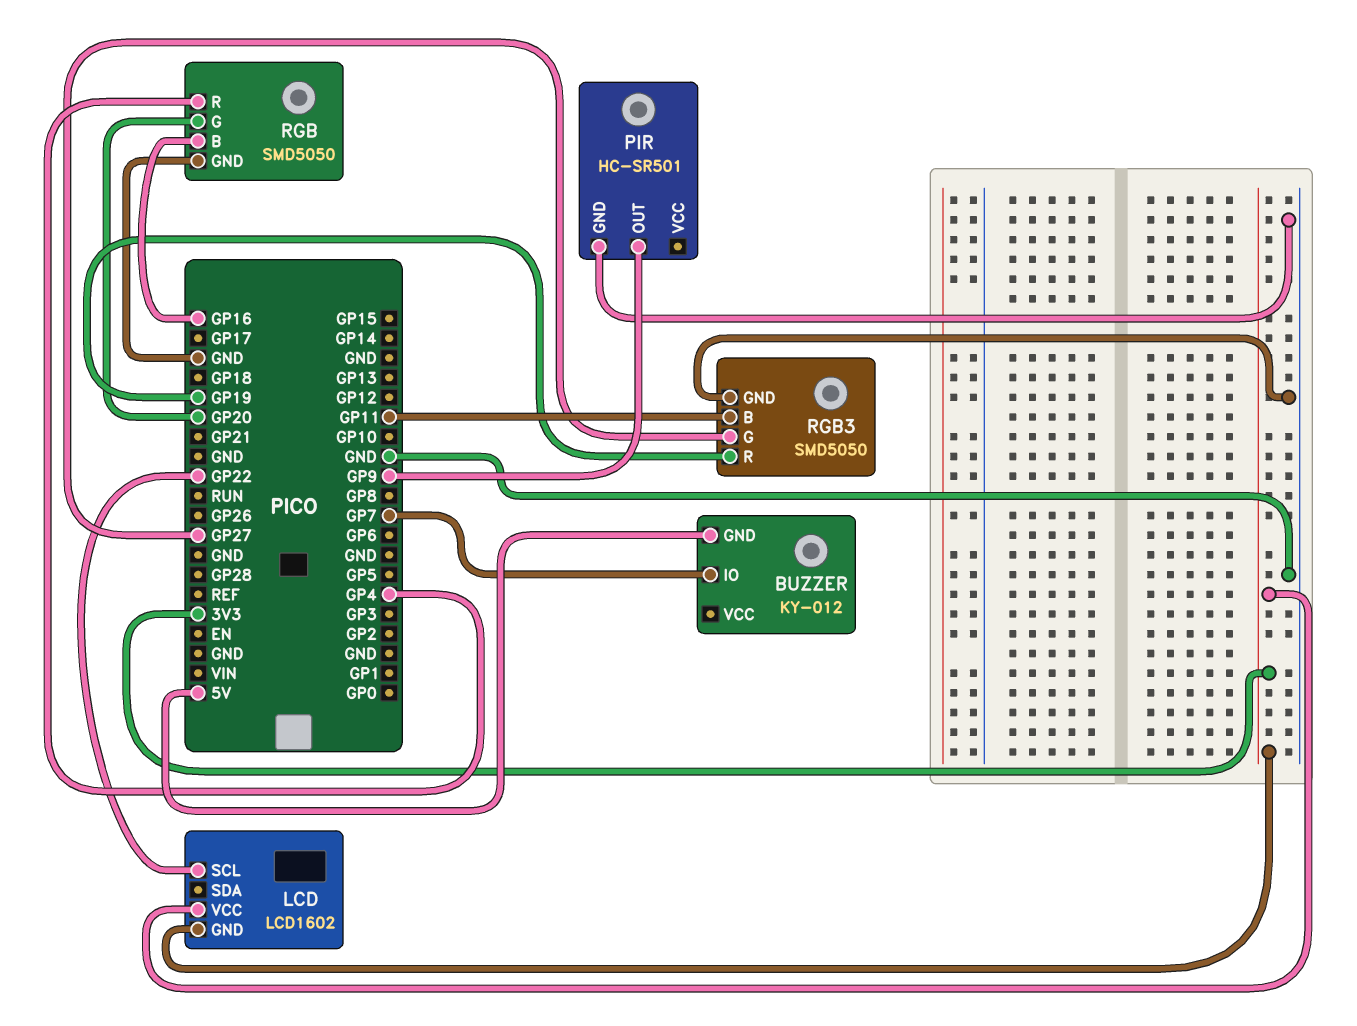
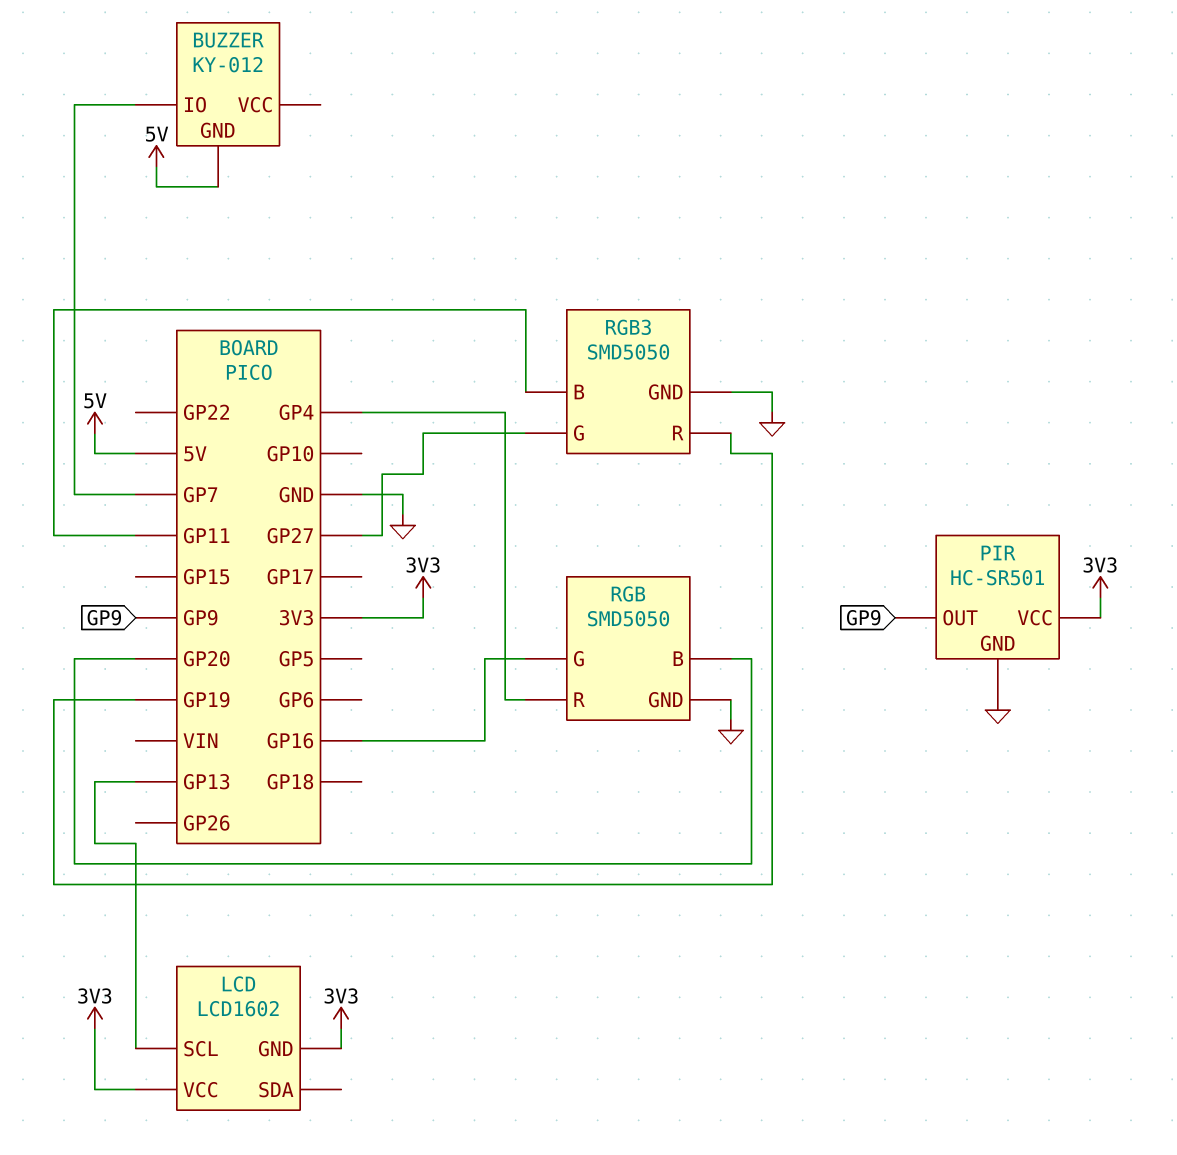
LCD pin SCL: GP22 -> GP13
PIR pin VCC: none -> 3V3
RGB pin B: GP16 -> GP20
RGB pin G: GP20 -> GP16

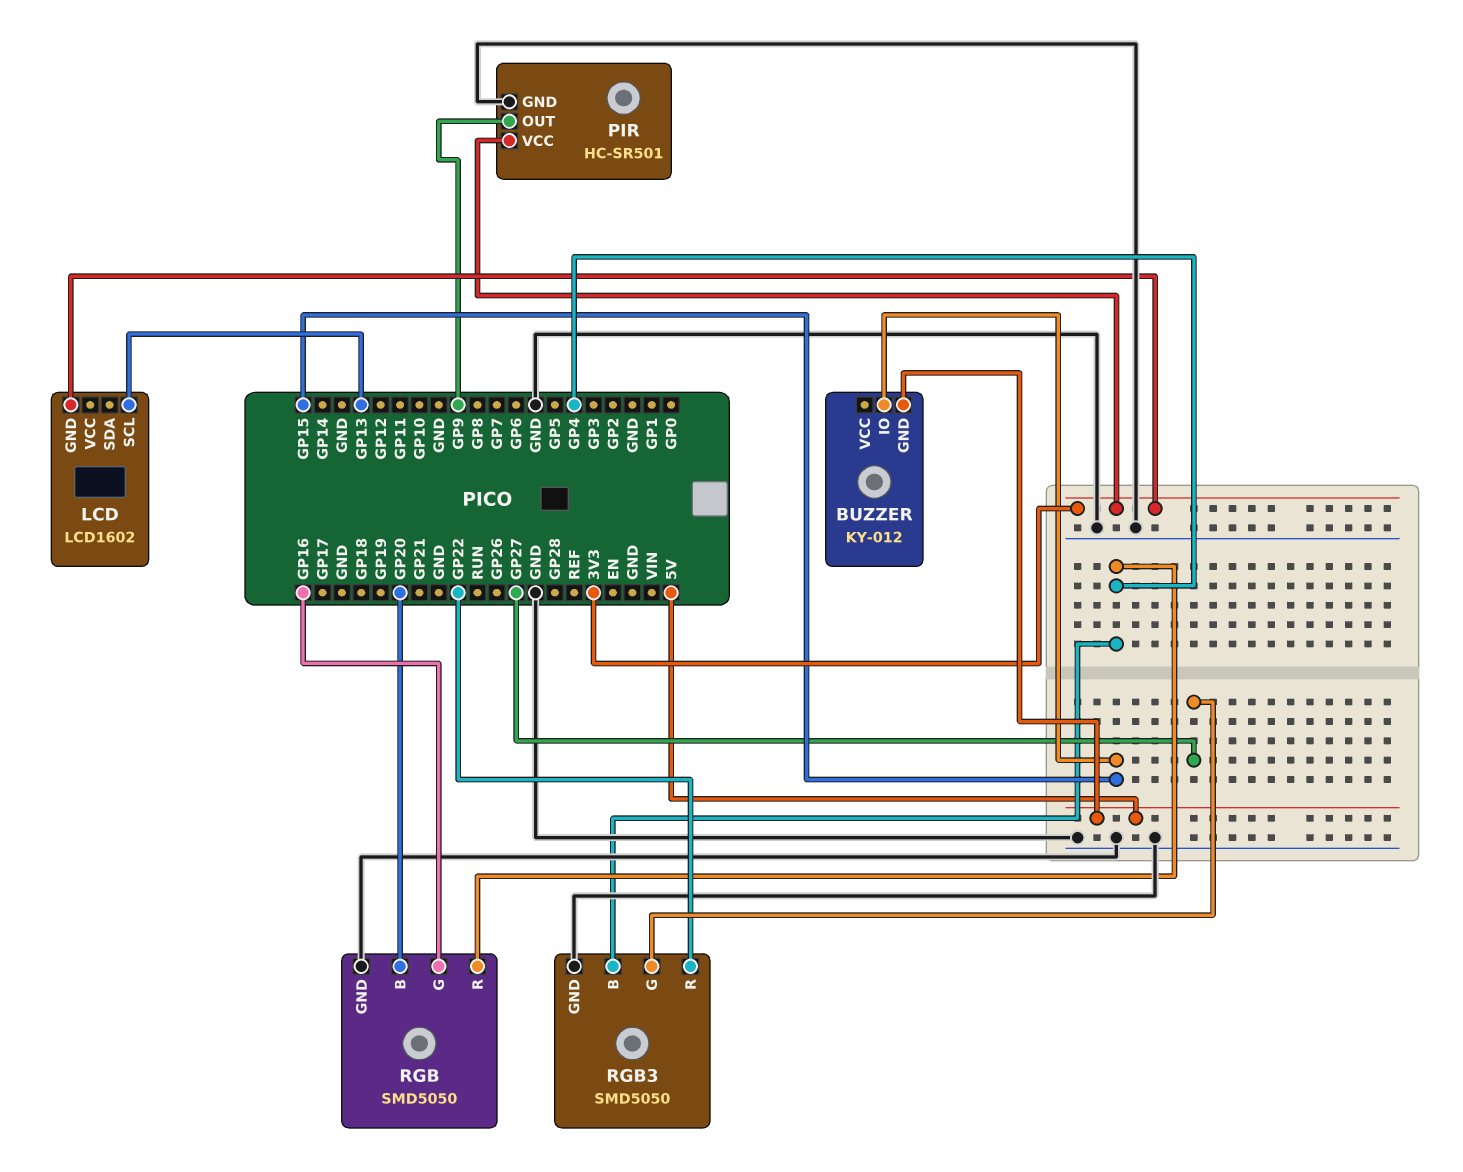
BUZZER pin IO: GP7 -> GP15
LCD pin VCC: 3V3 -> none
RGB3 pin B: GP11 -> GP4
RGB3 pin R: GP19 -> GP22

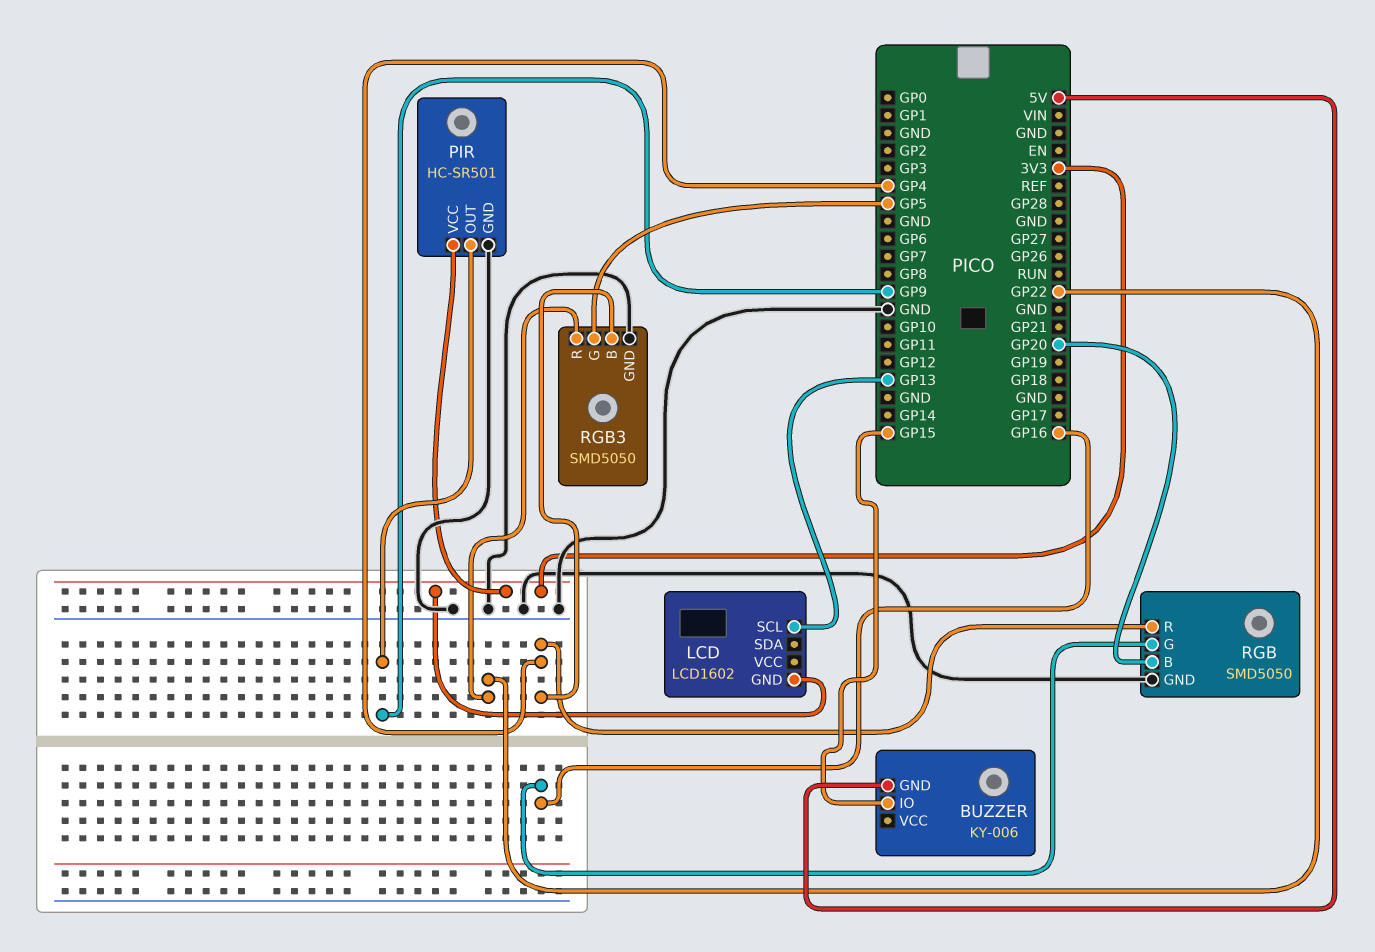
BUZZER: KY-012 -> KY-006
RGB3 pin G: GP27 -> GP5

